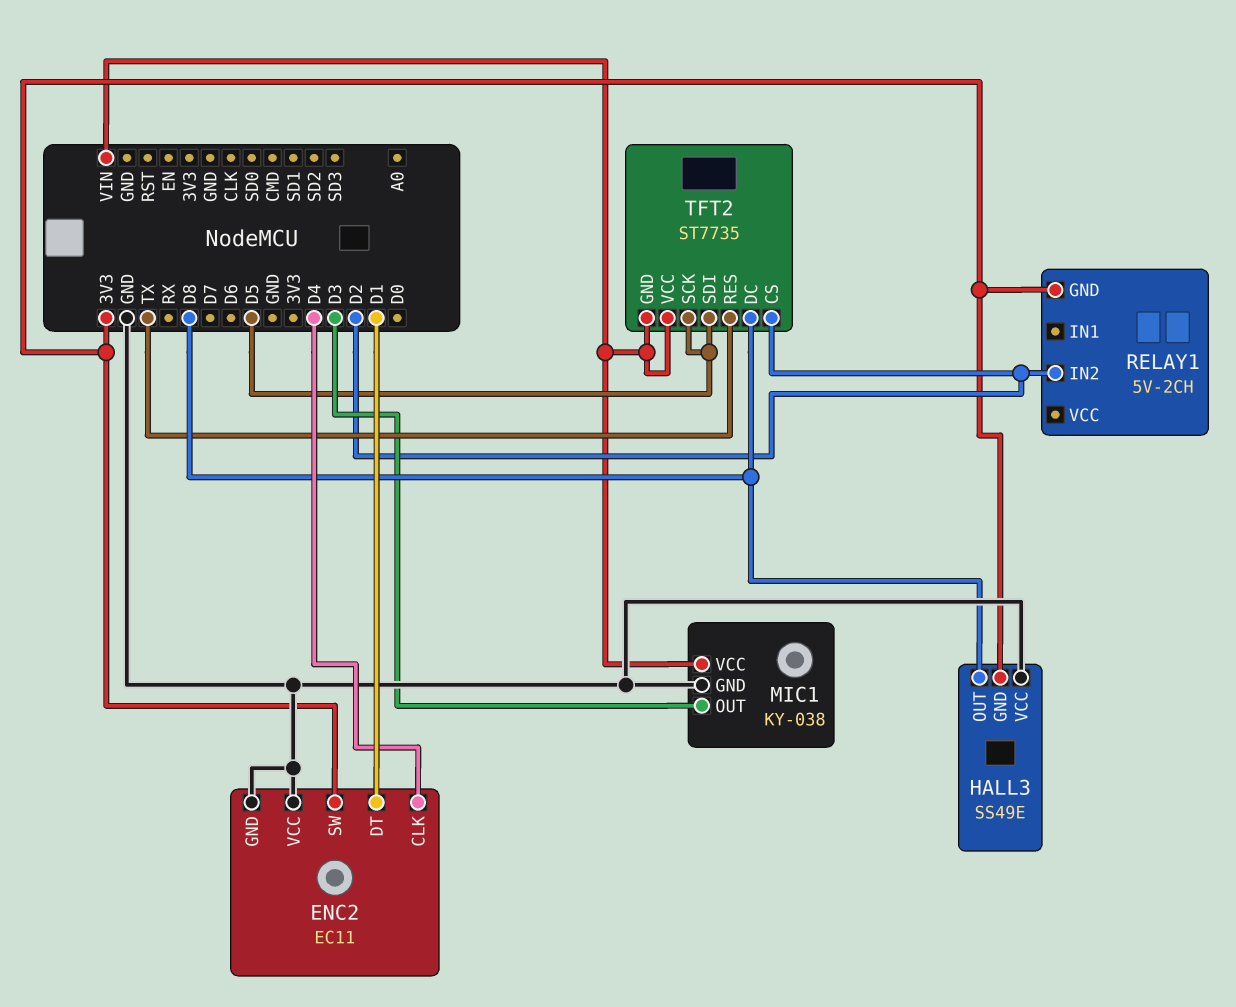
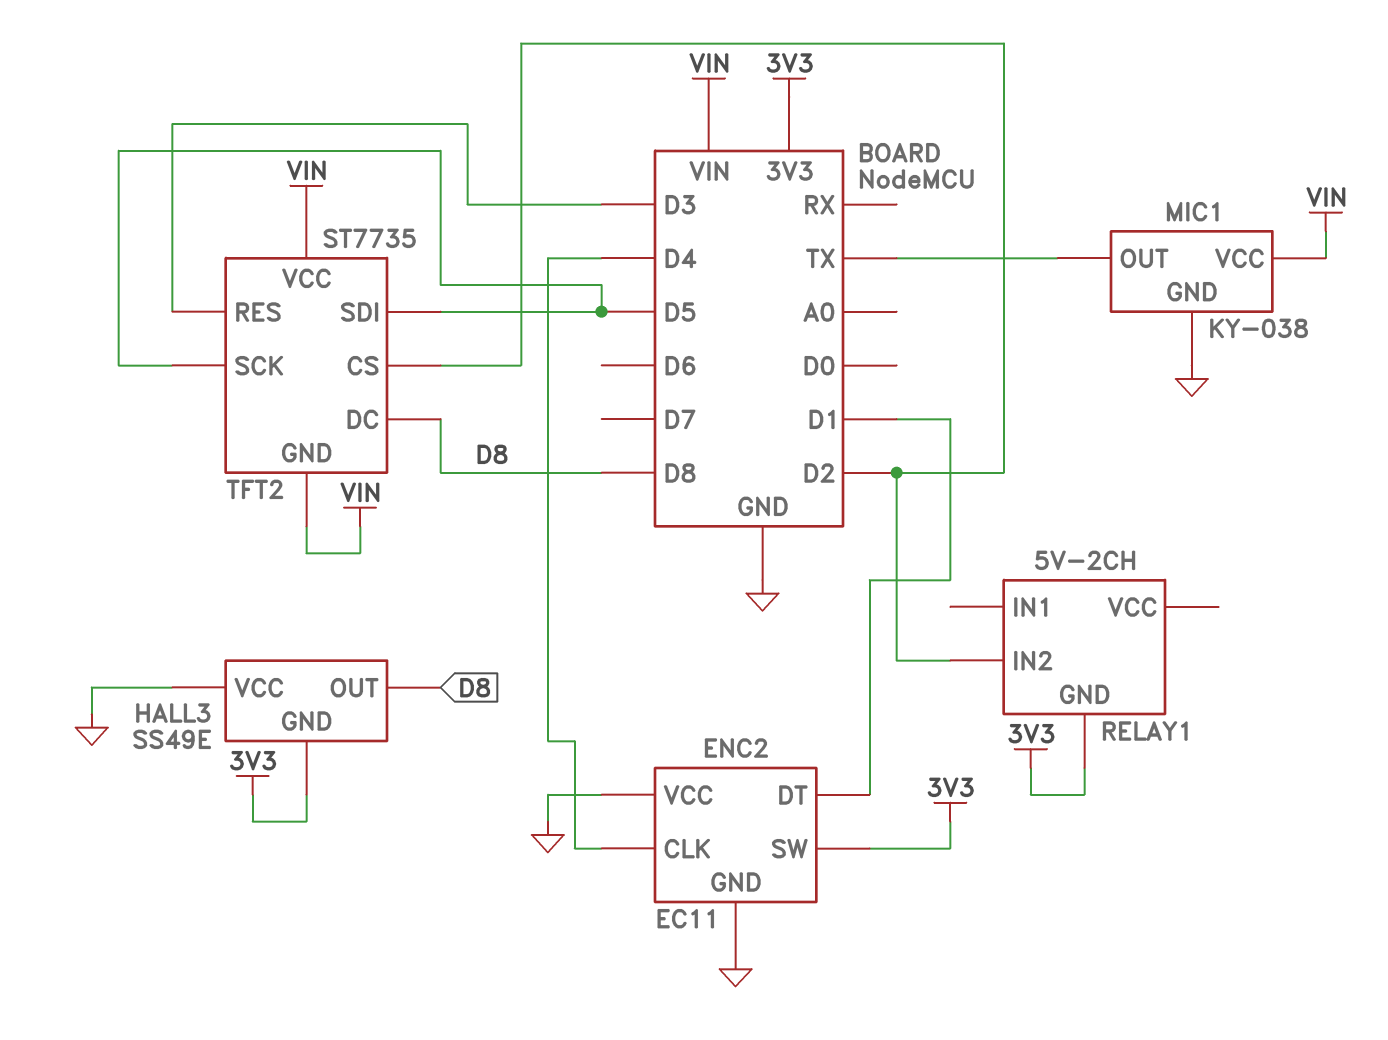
MIC1 pin OUT: D3 -> TX
TFT2 pin RES: TX -> D3

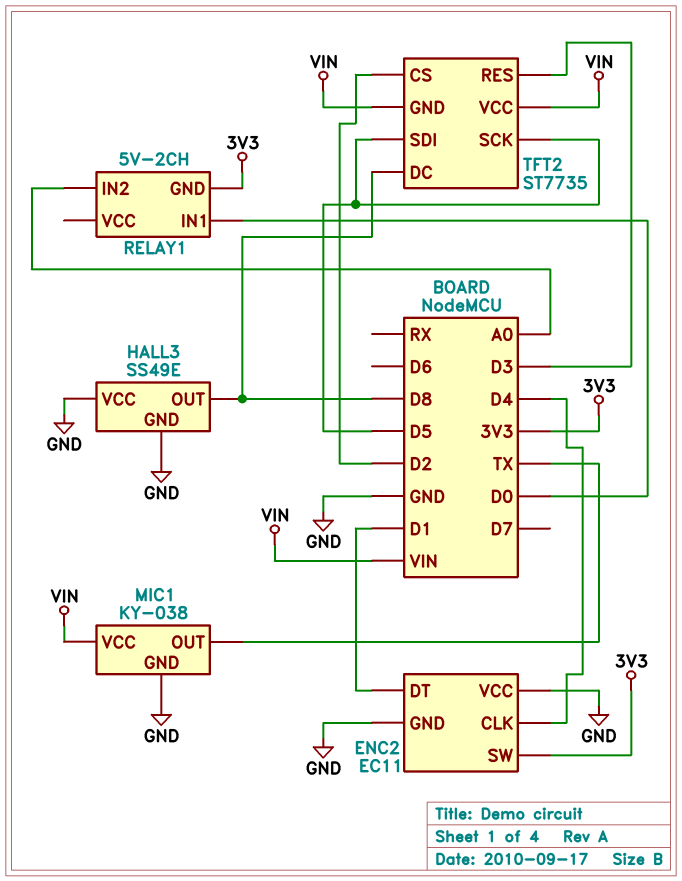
HALL3 pin GND: 3V3 -> GND
RELAY1 pin IN1: none -> D0
RELAY1 pin IN2: D2 -> A0

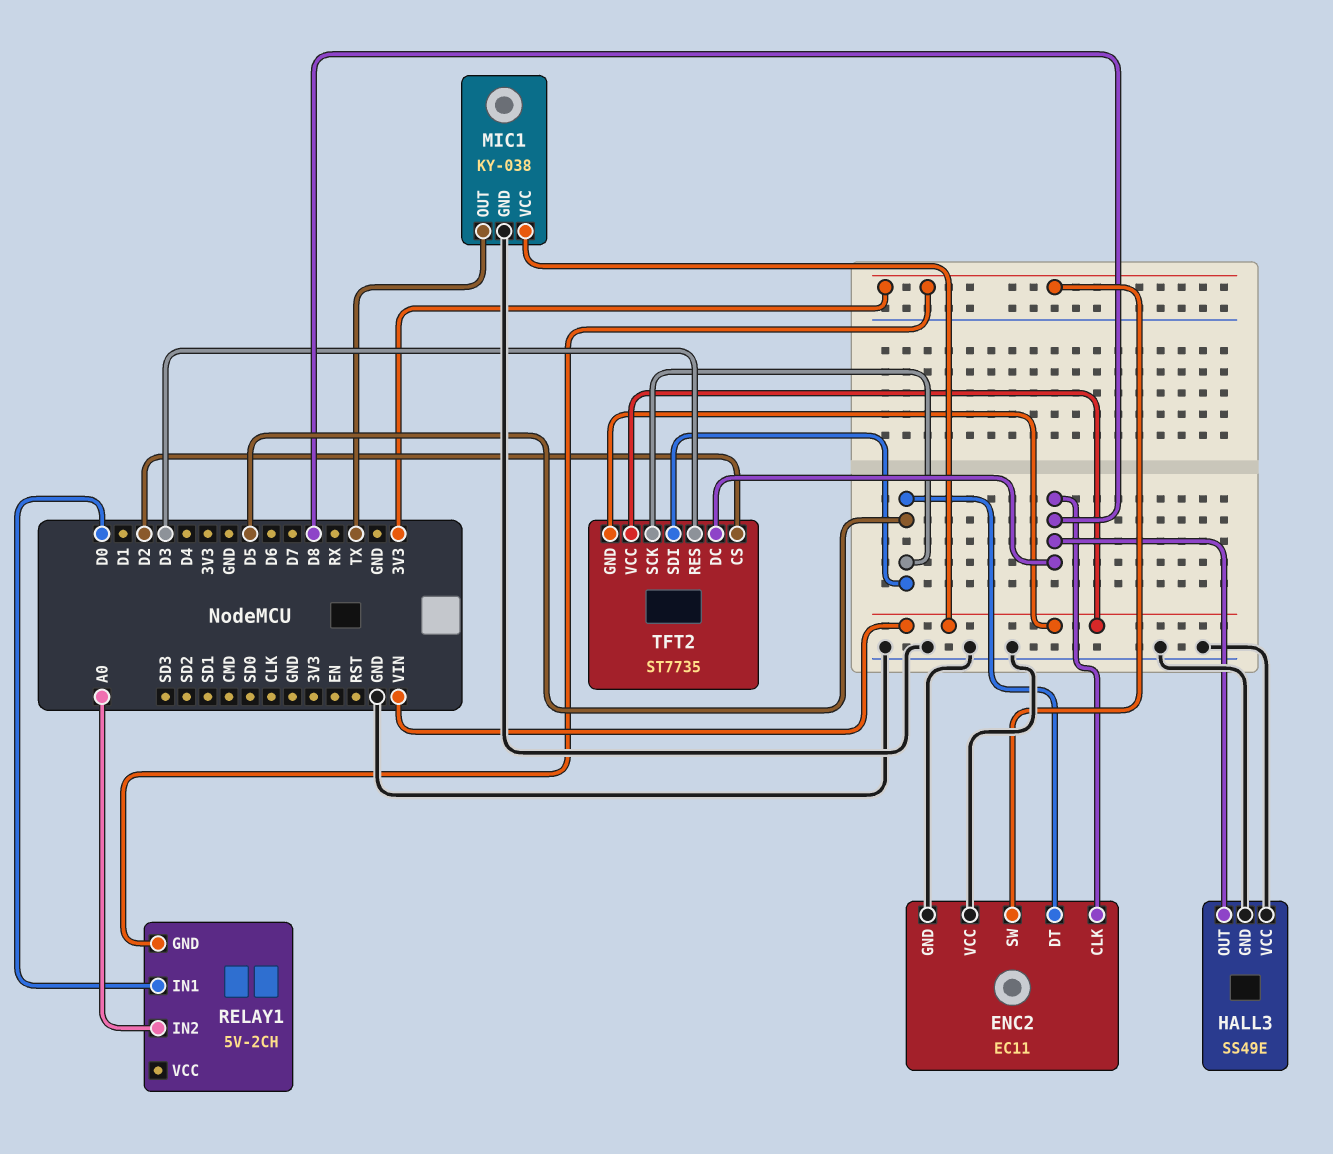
ENC2 pin CLK: D4 -> D8
ENC2 pin DT: D1 -> D5

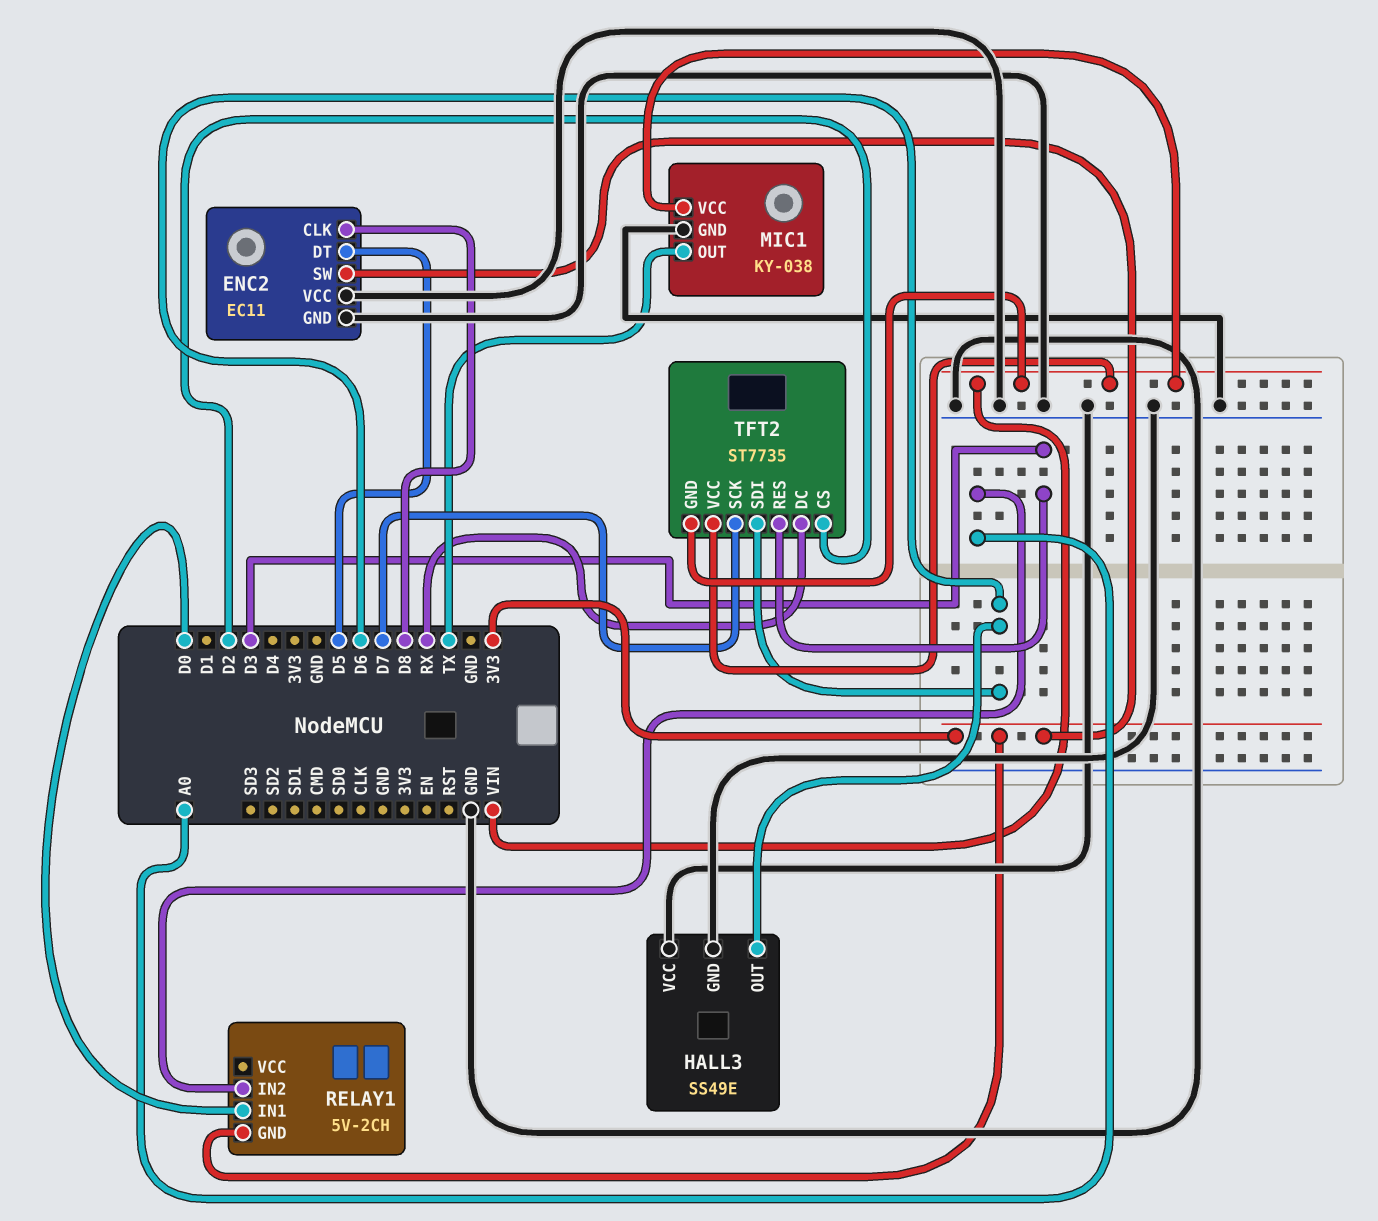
HALL3 pin OUT: D8 -> D6
TFT2 pin DC: D8 -> RX
TFT2 pin SCK: D5 -> D7
TFT2 pin SDI: D5 -> D6

